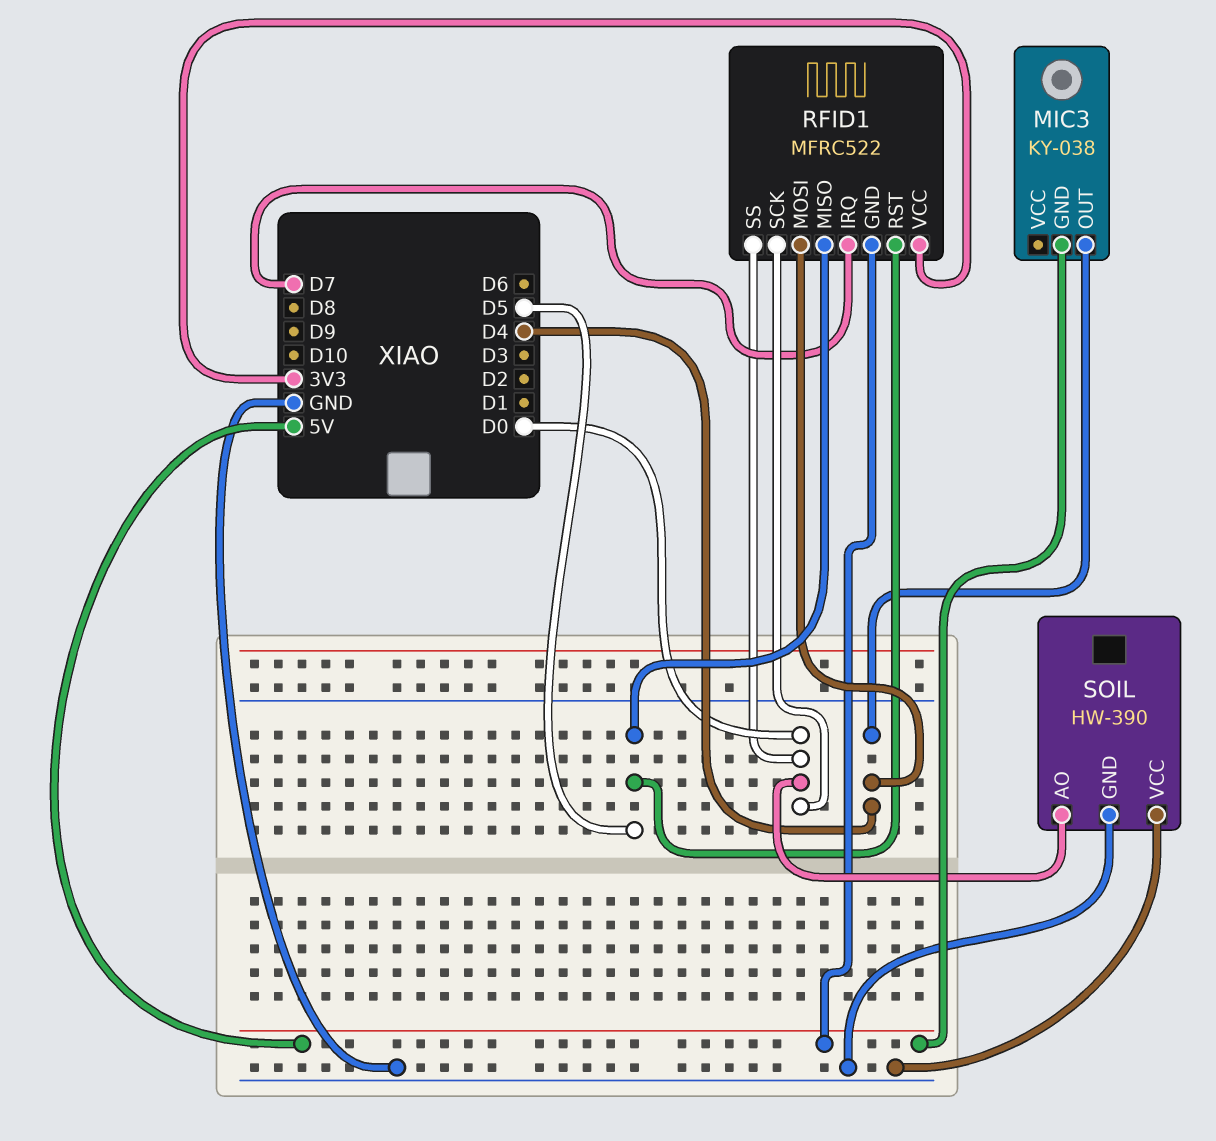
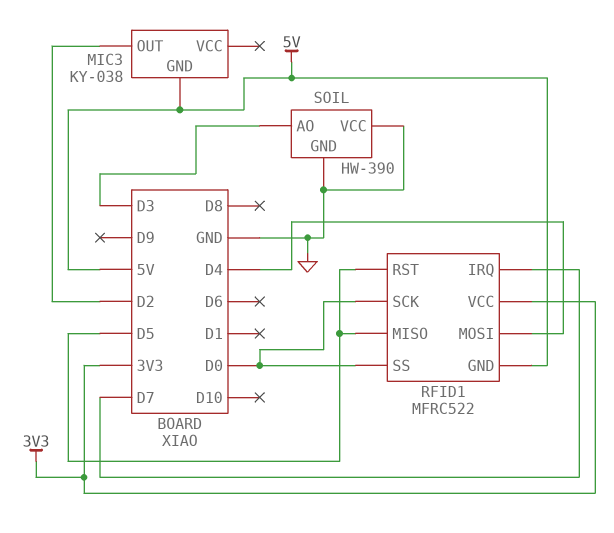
MIC3 pin OUT: D4 -> D2
SOIL pin AO: D0 -> D3

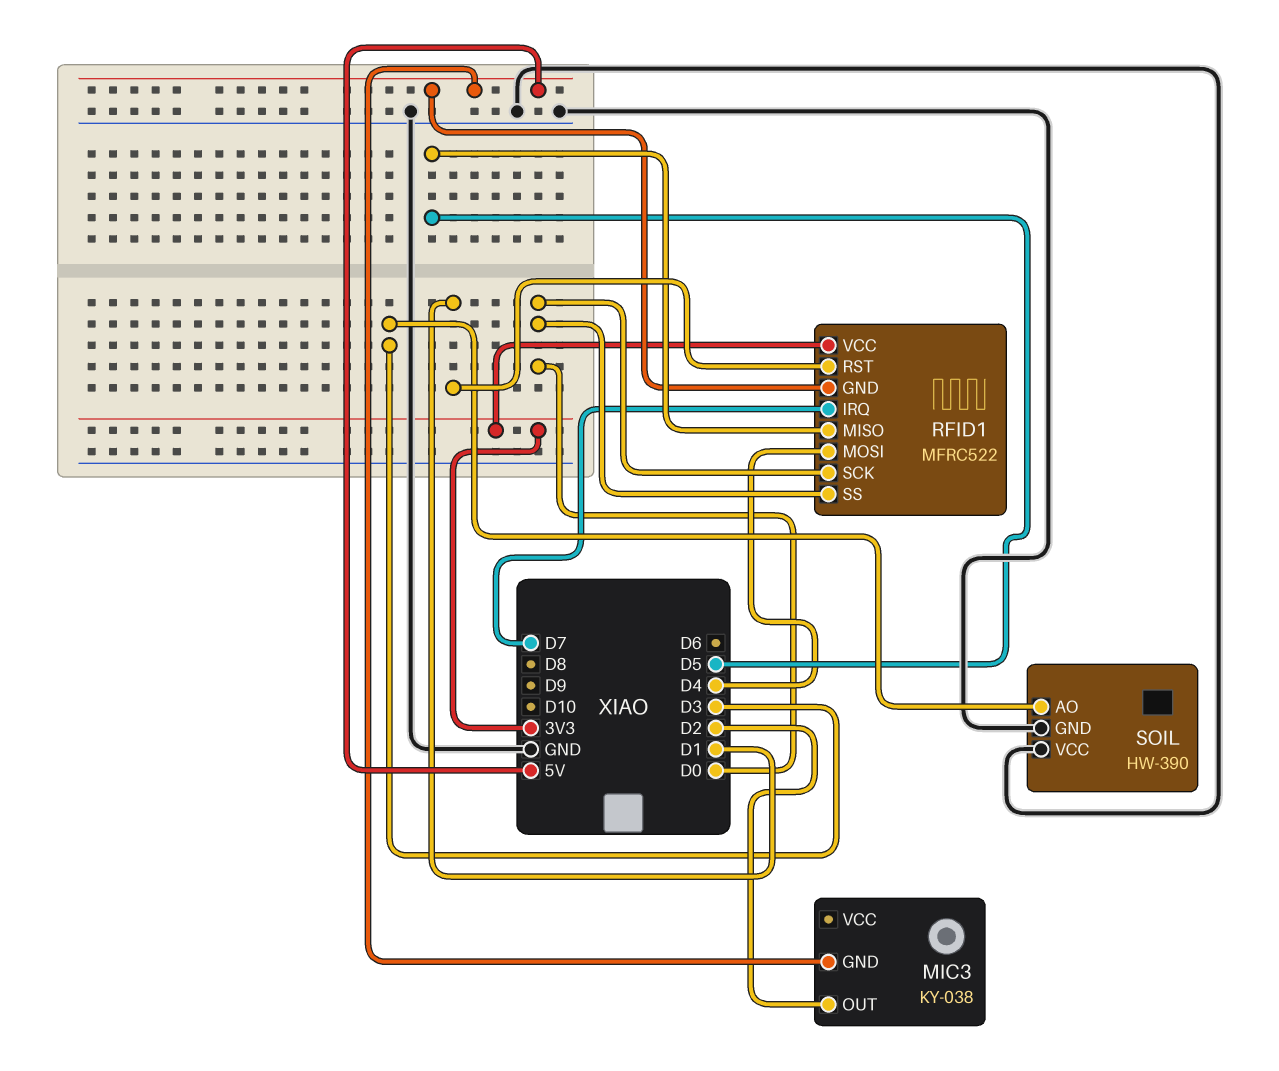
RFID1 pin RST: D5 -> D1

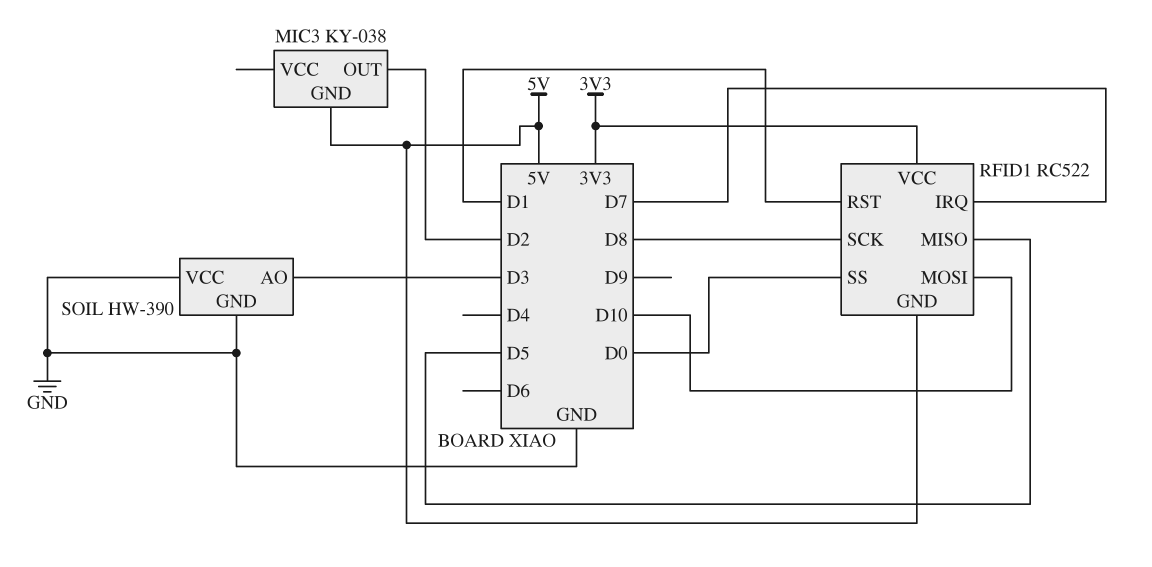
RFID1: MFRC522 -> RC522
RFID1 pin MOSI: D4 -> D10
RFID1 pin SCK: D0 -> D8

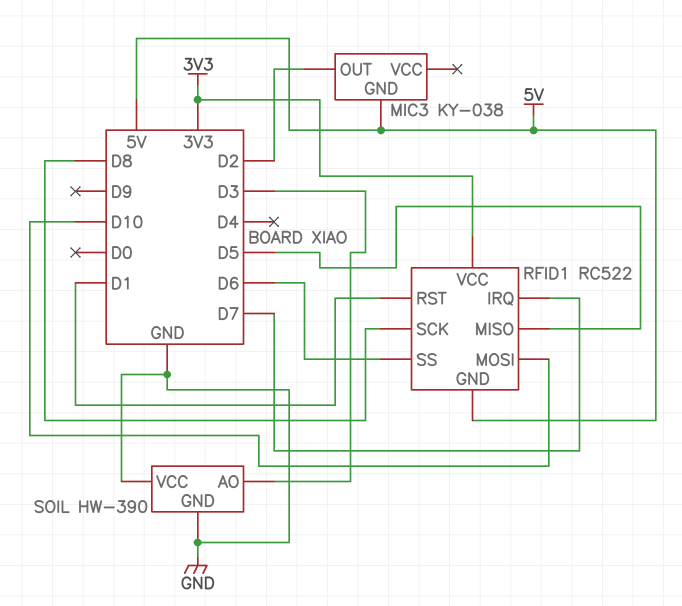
RFID1 pin SS: D0 -> D6

